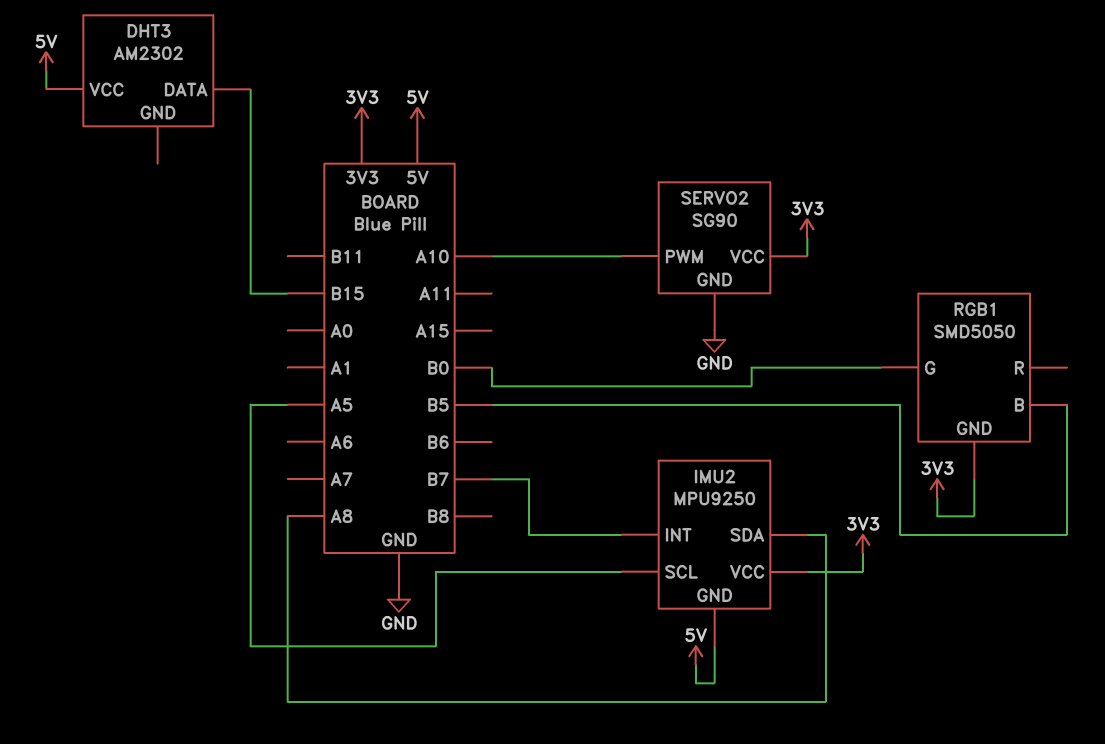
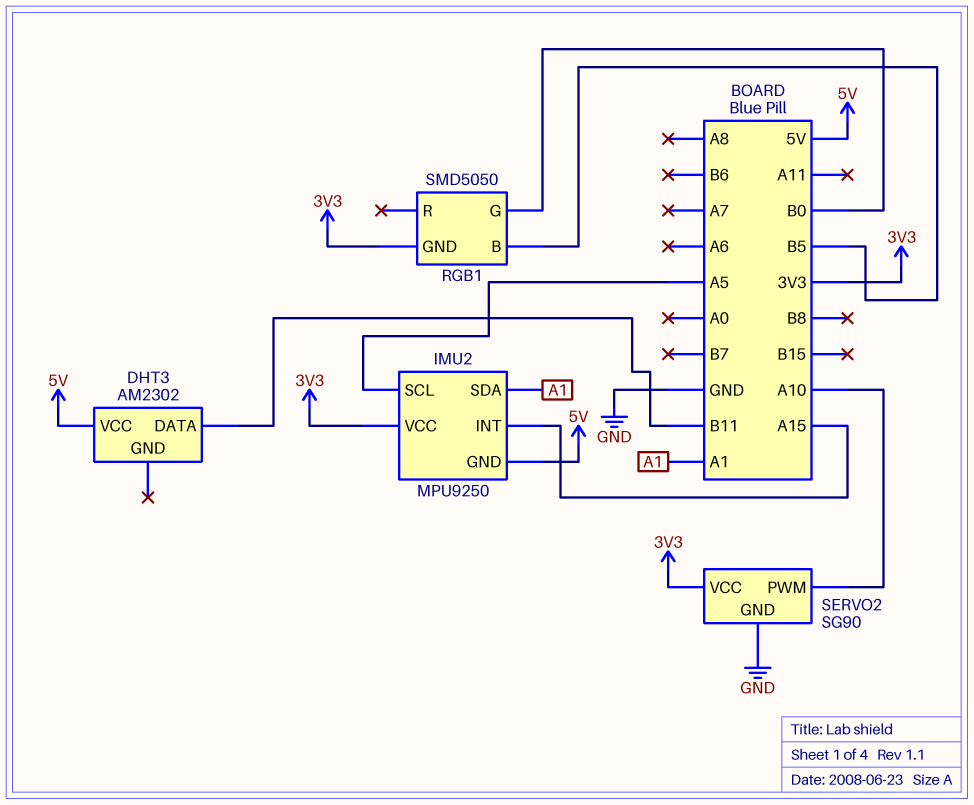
DHT3 pin DATA: B15 -> B11
IMU2 pin INT: B7 -> A15
IMU2 pin SDA: A8 -> A1

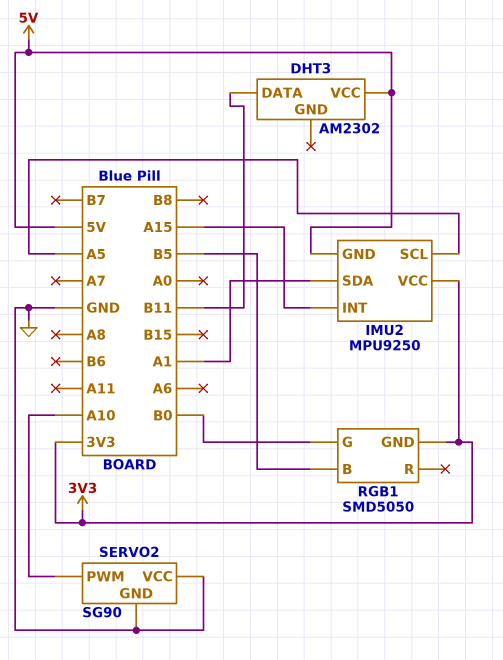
SERVO2 pin VCC: 3V3 -> GND

